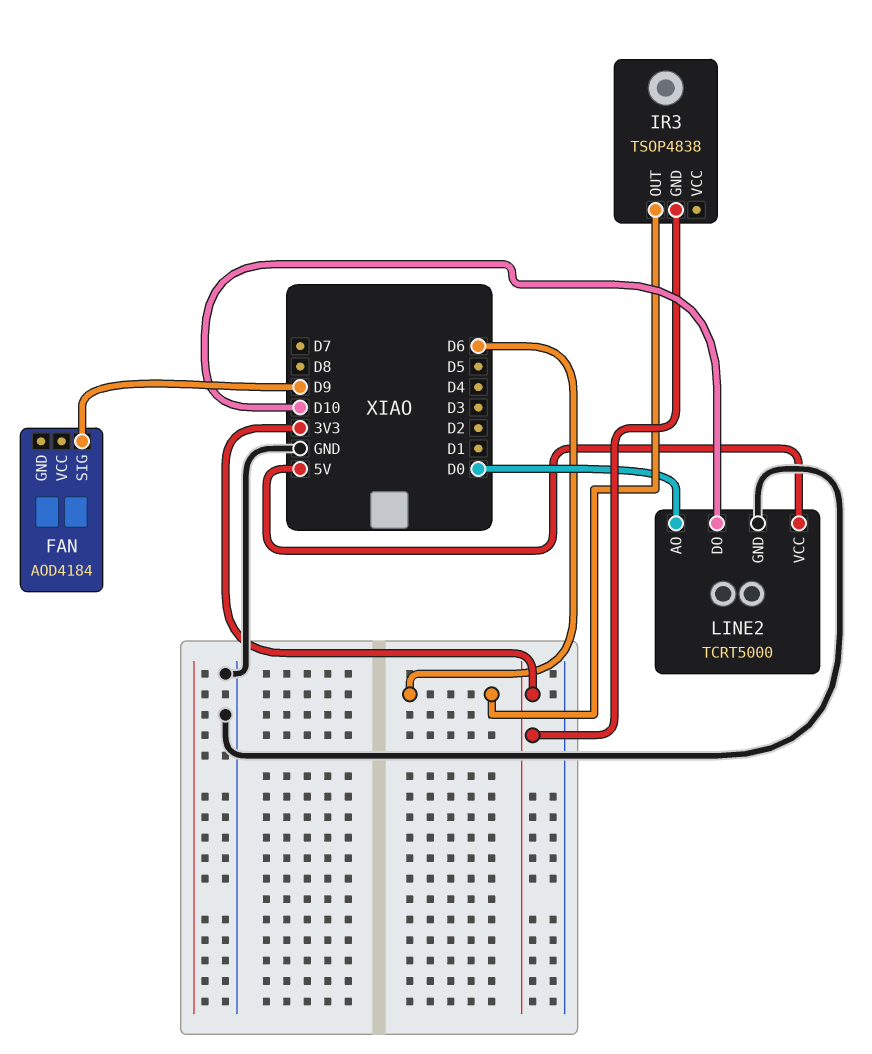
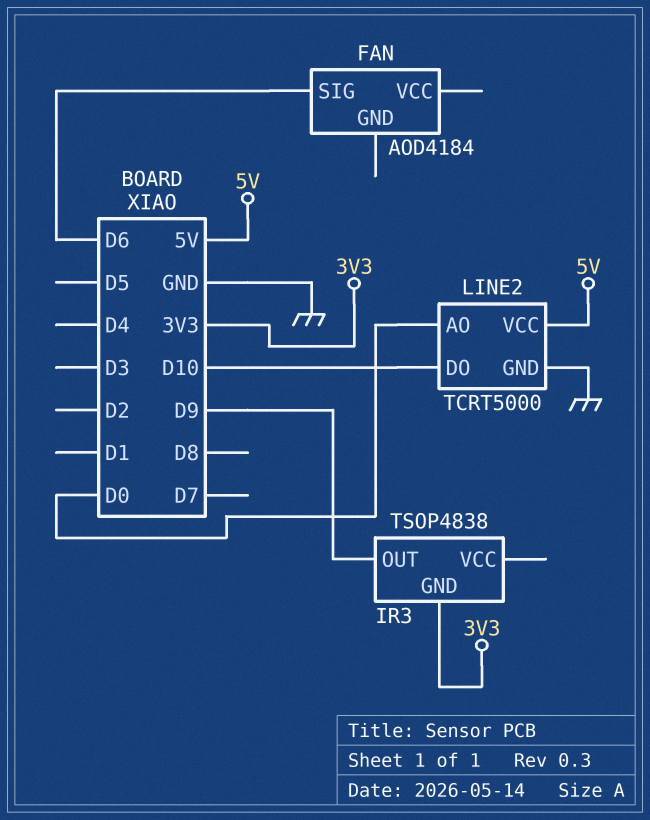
FAN pin SIG: D9 -> D6
IR3 pin OUT: D6 -> D9

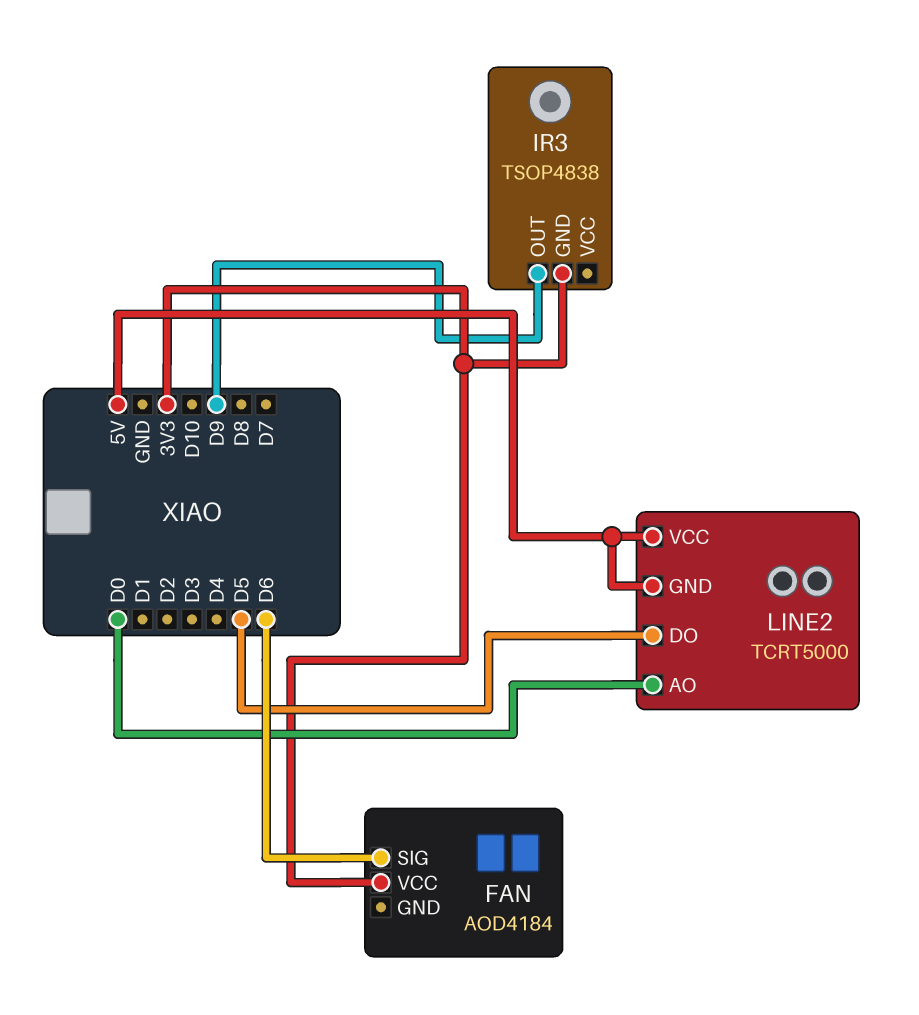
FAN pin VCC: none -> 3V3
LINE2 pin DO: D10 -> D5
LINE2 pin GND: GND -> 5V

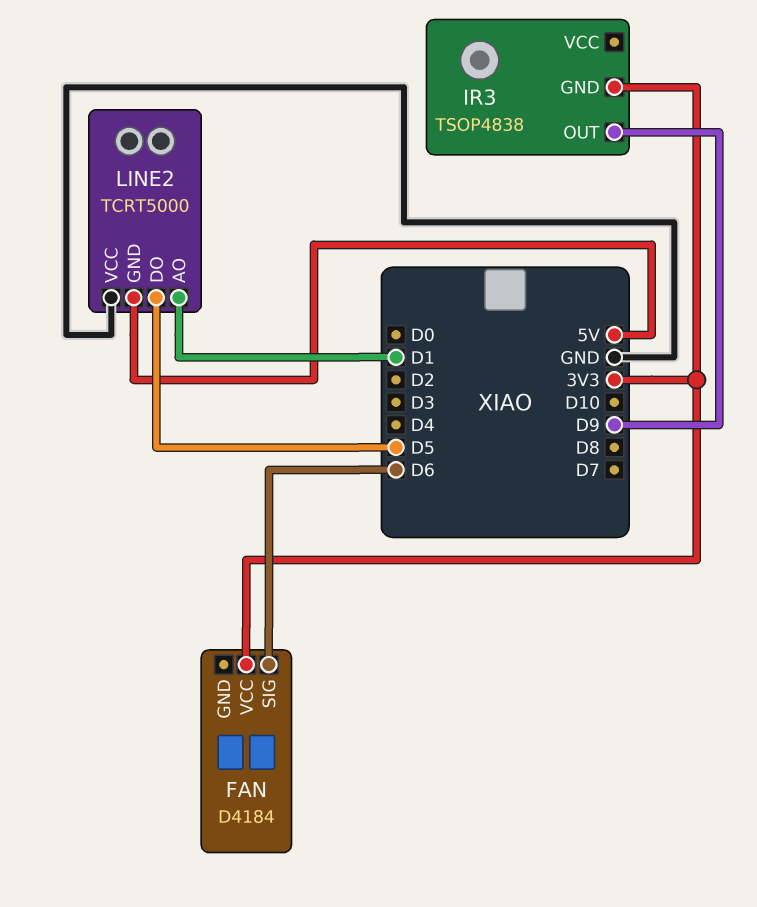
FAN: AOD4184 -> D4184
LINE2 pin AO: D0 -> D1
LINE2 pin VCC: 5V -> GND

